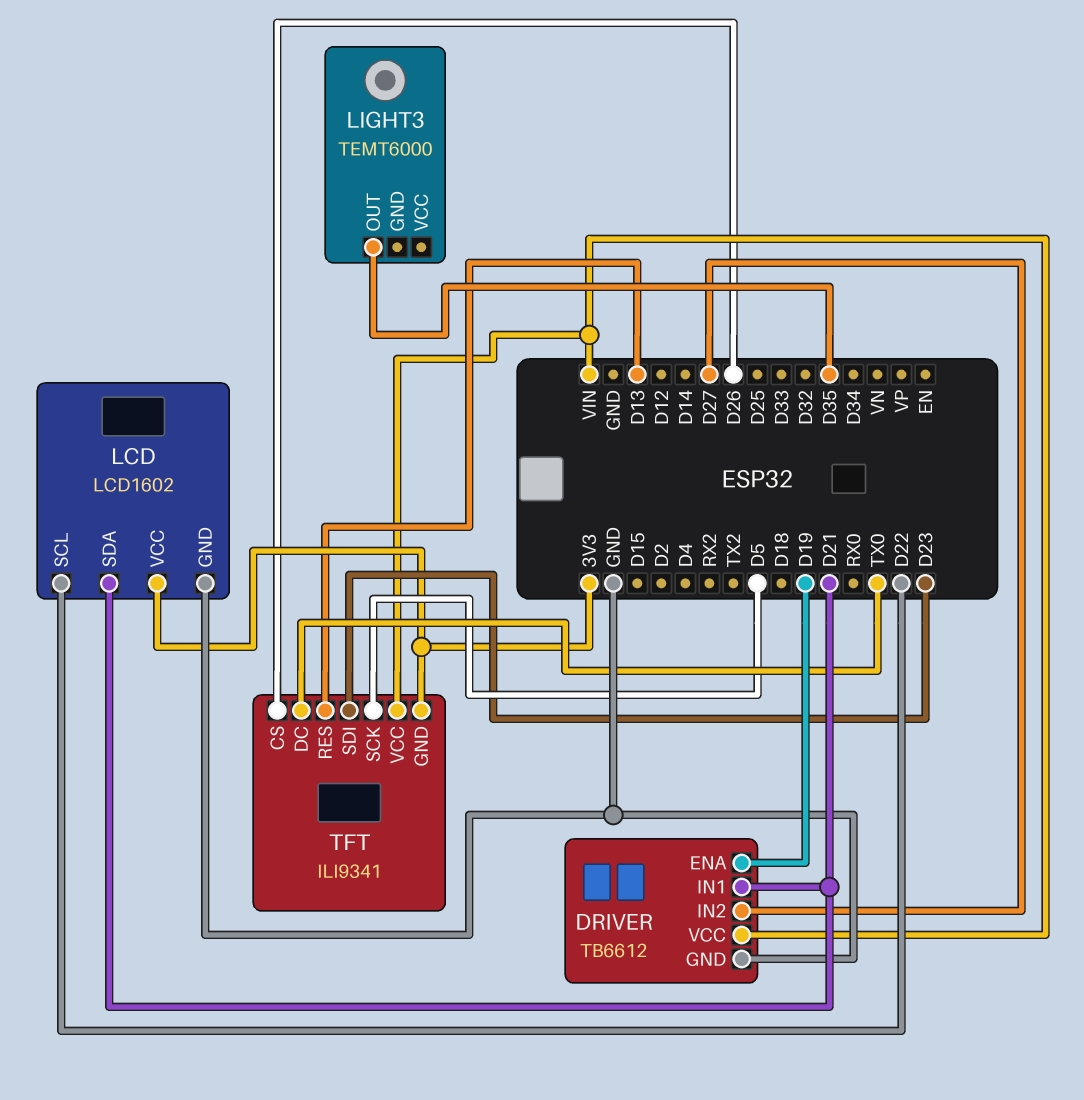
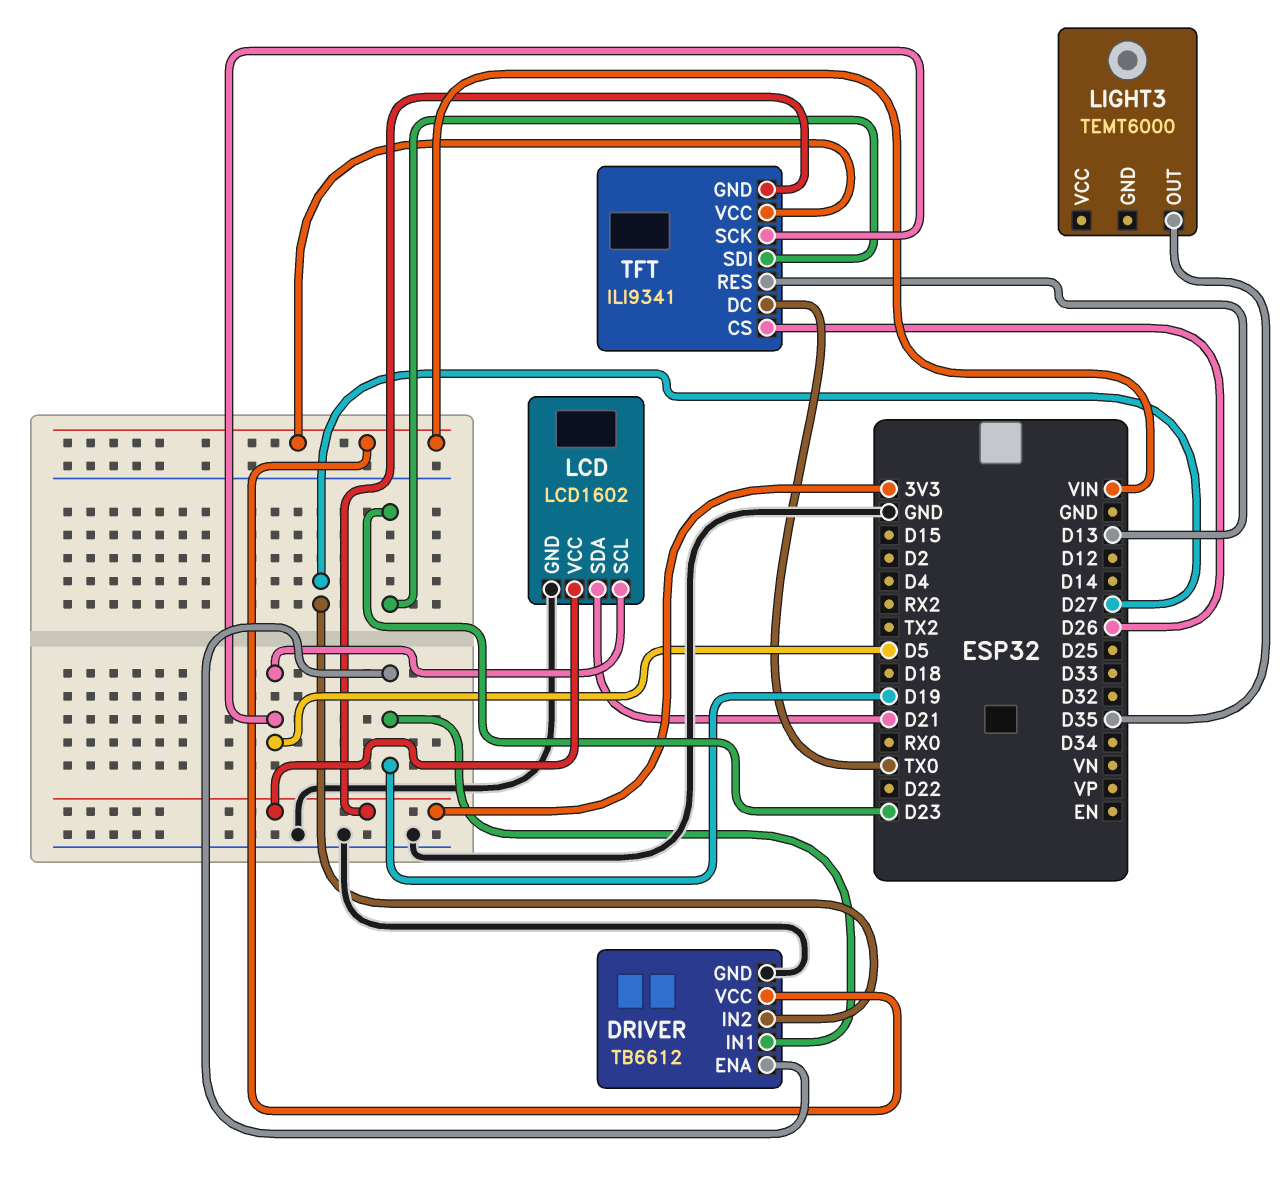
DRIVER pin IN1: D21 -> D19
LCD pin SCL: D22 -> D5

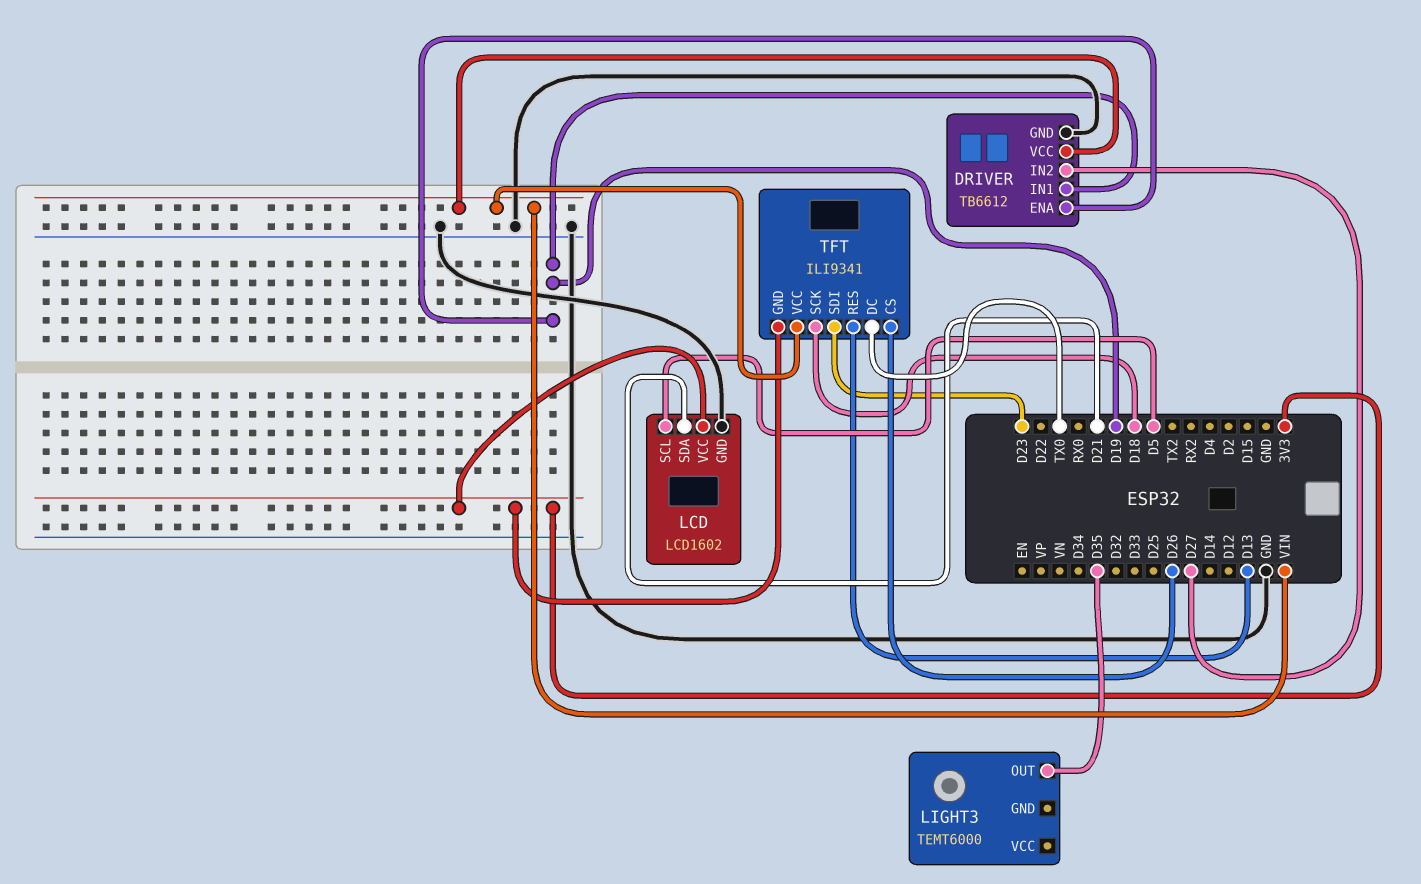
TFT pin SCK: D5 -> D18

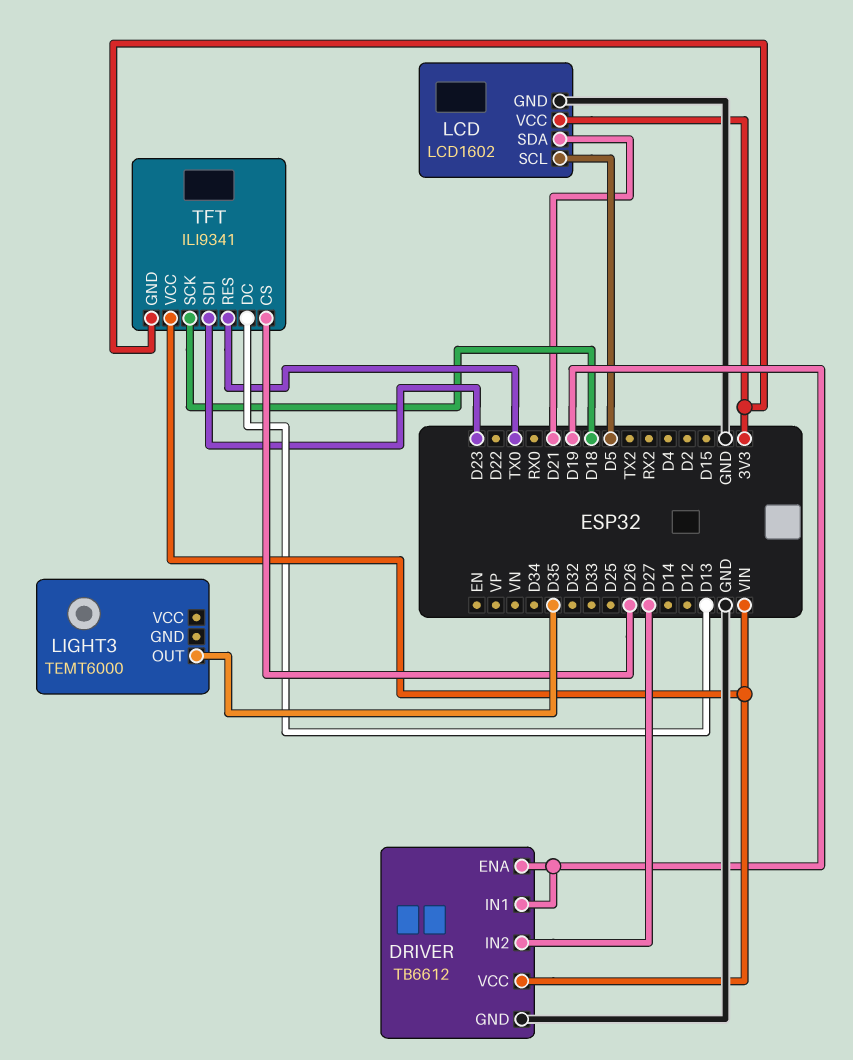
TFT pin DC: TX0 -> D13
TFT pin RES: D13 -> TX0

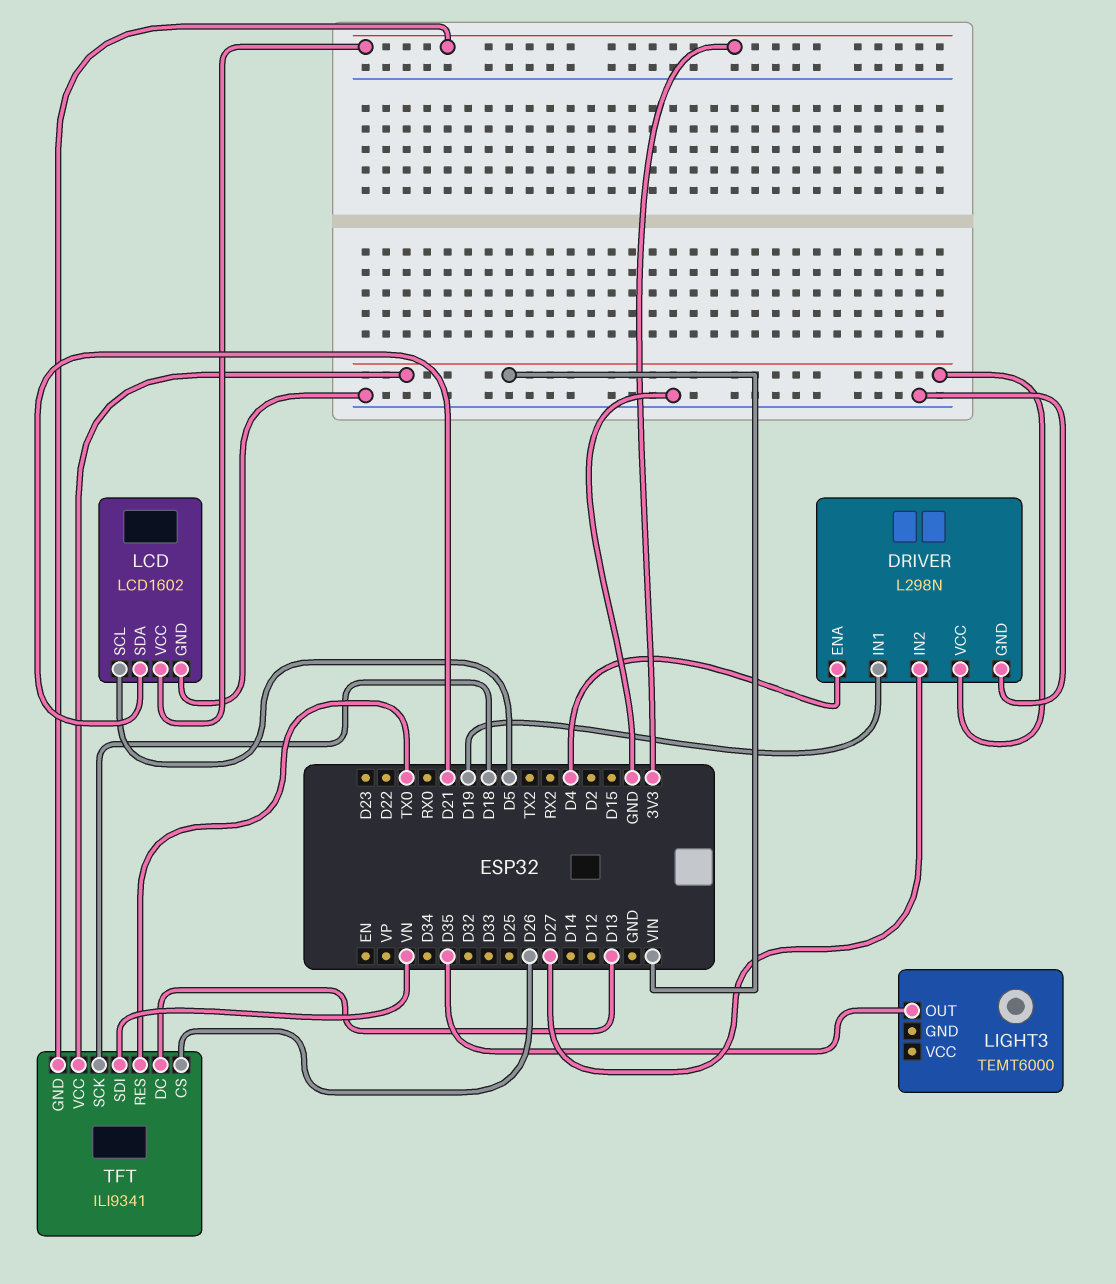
DRIVER: TB6612 -> L298N
DRIVER pin ENA: D19 -> D4
TFT pin SDI: D23 -> VN

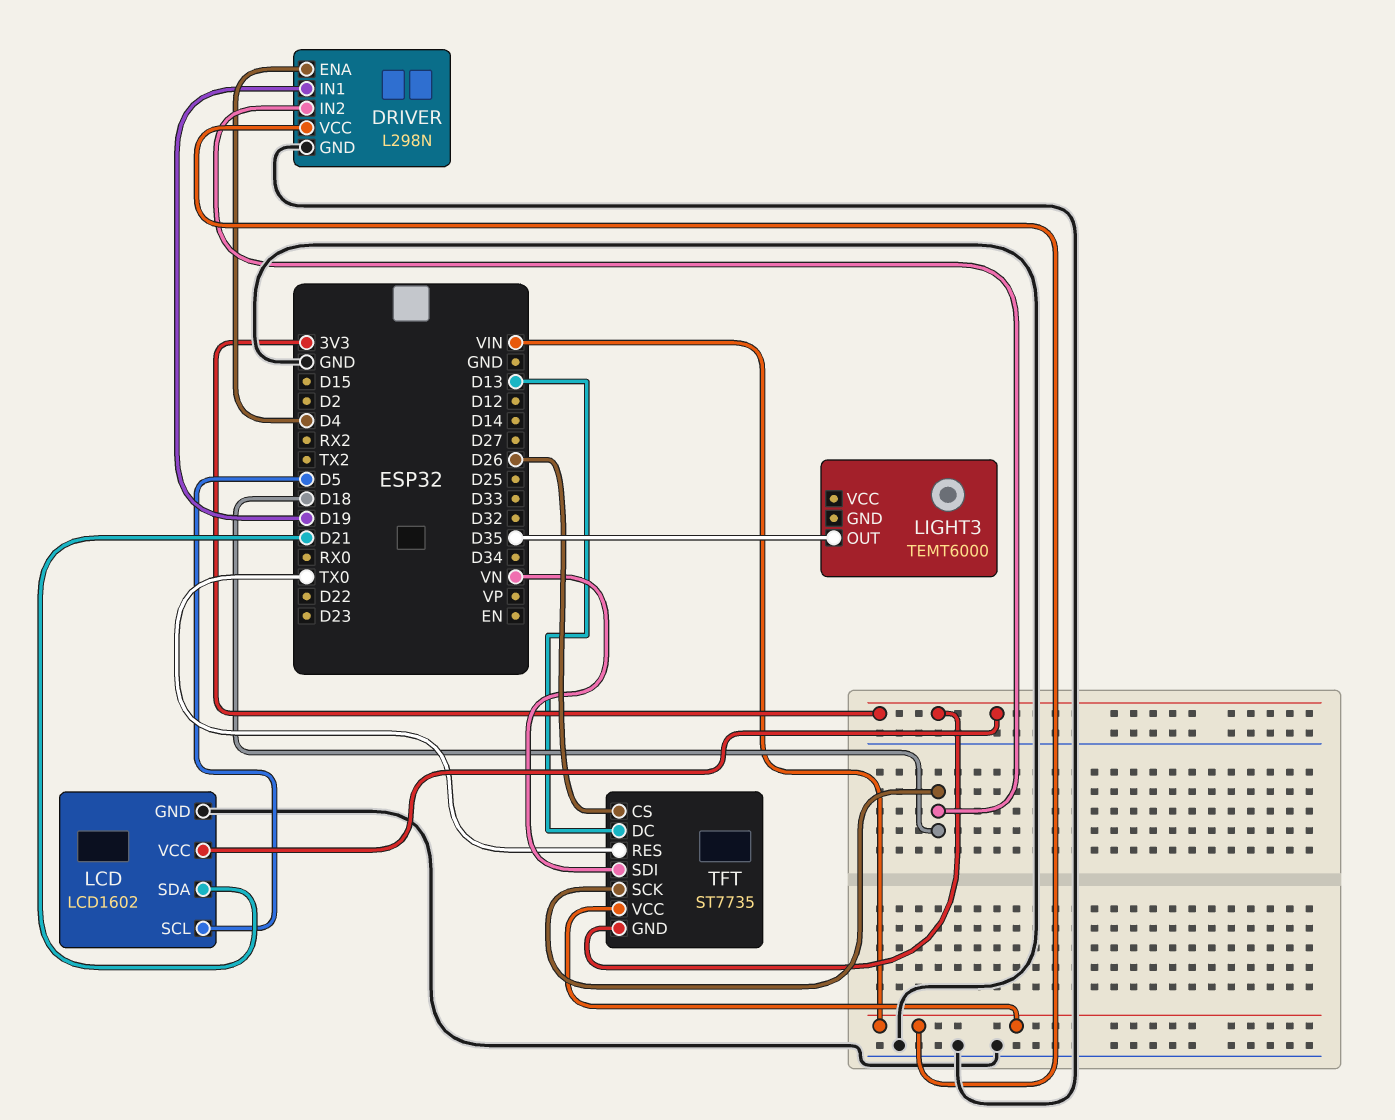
DRIVER pin IN2: D27 -> D18
TFT: ILI9341 -> ST7735

